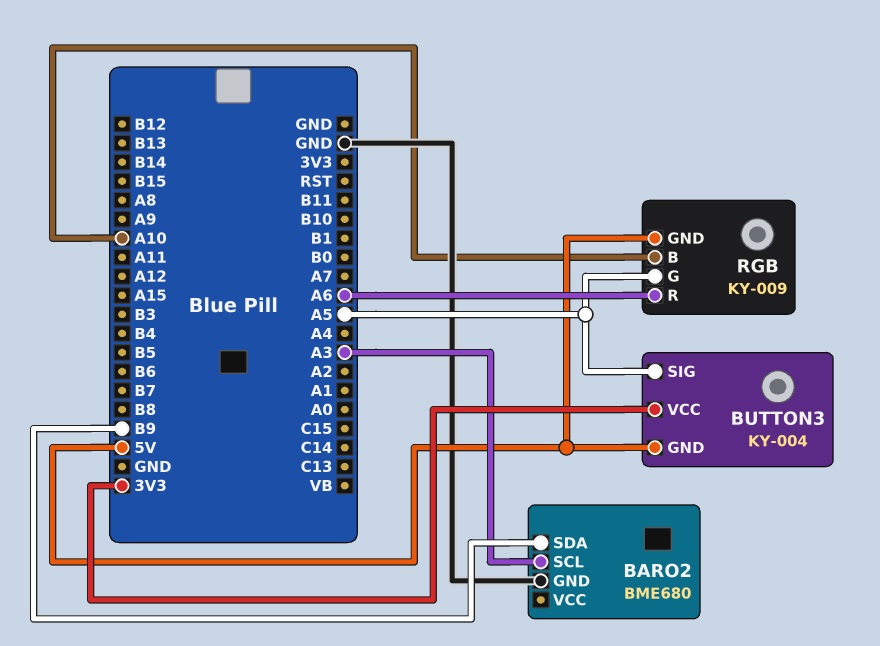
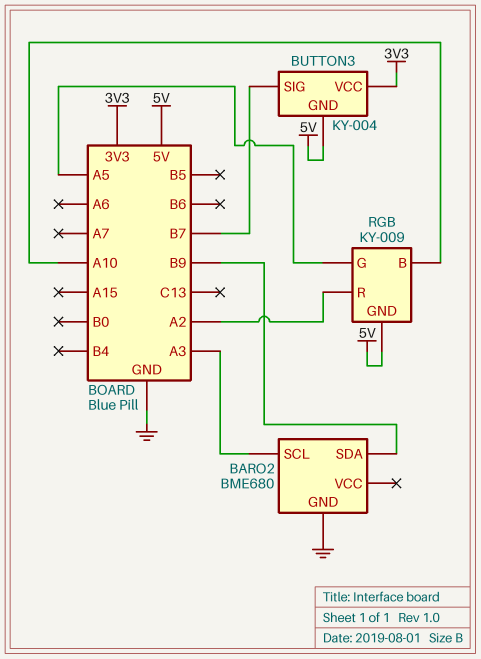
BUTTON3 pin SIG: A5 -> B7
RGB pin R: A6 -> A2

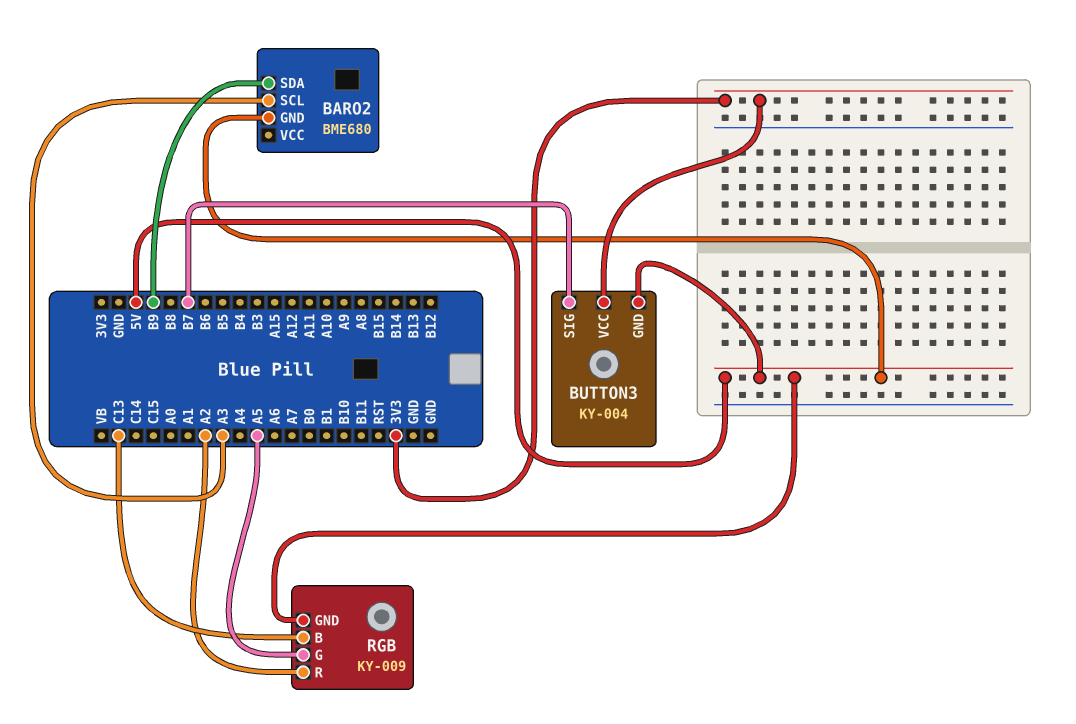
BARO2 pin GND: GND -> 5V
RGB pin B: A10 -> C13

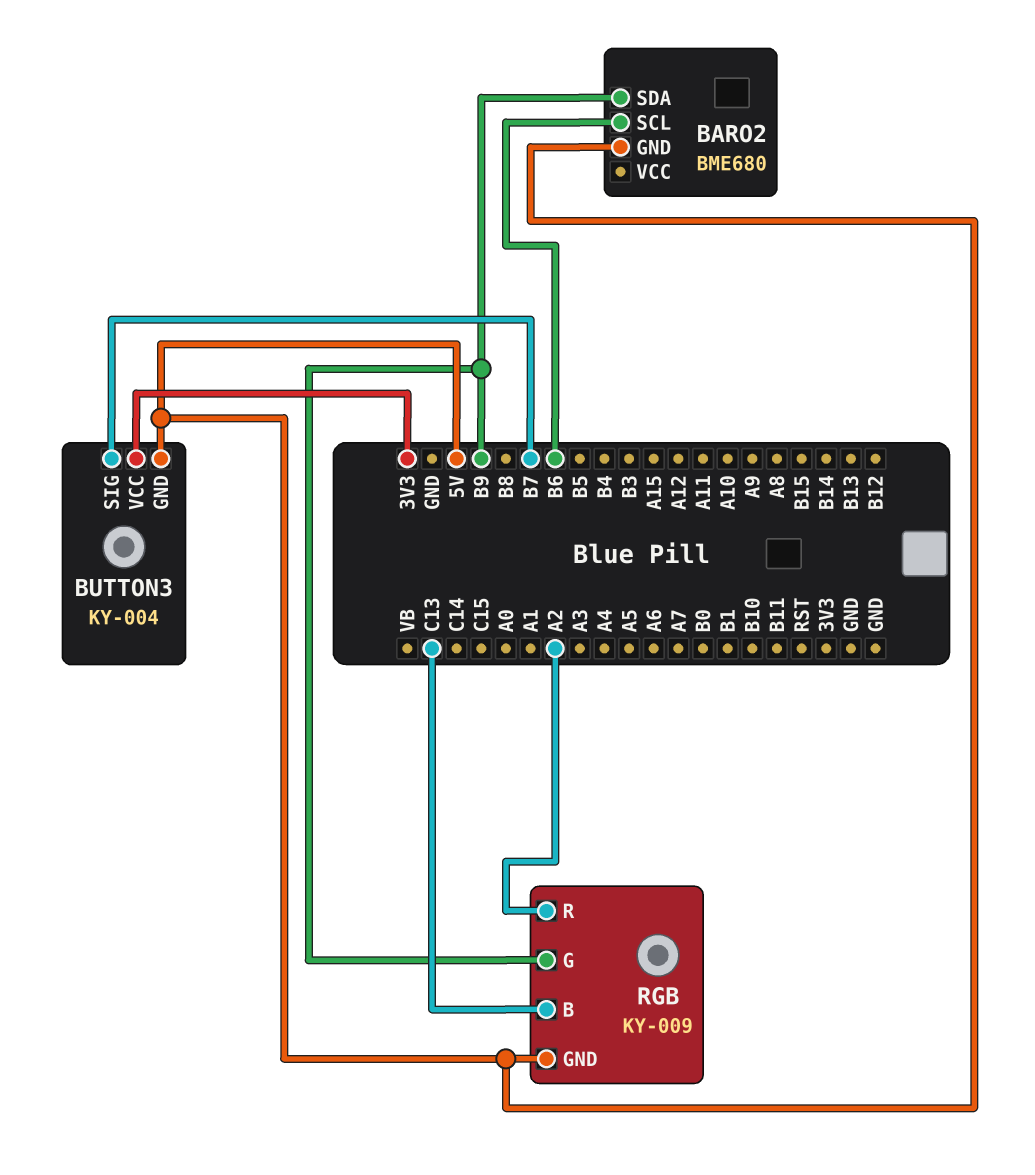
BARO2 pin SCL: A3 -> B6
RGB pin G: A5 -> B9

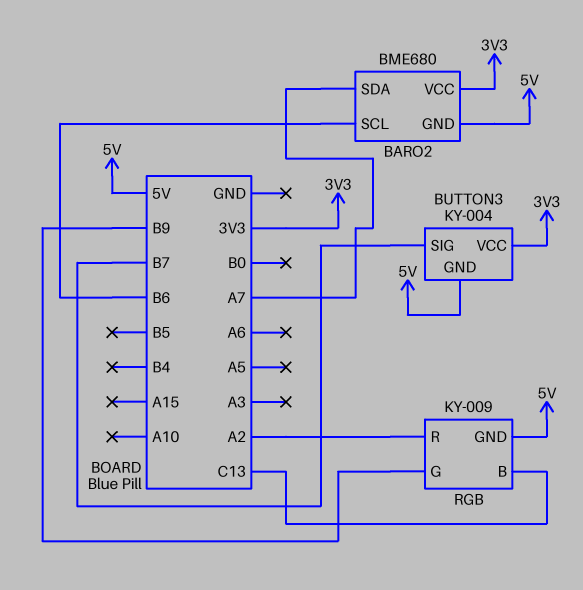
BARO2 pin SDA: B9 -> A7
BARO2 pin VCC: none -> 3V3

